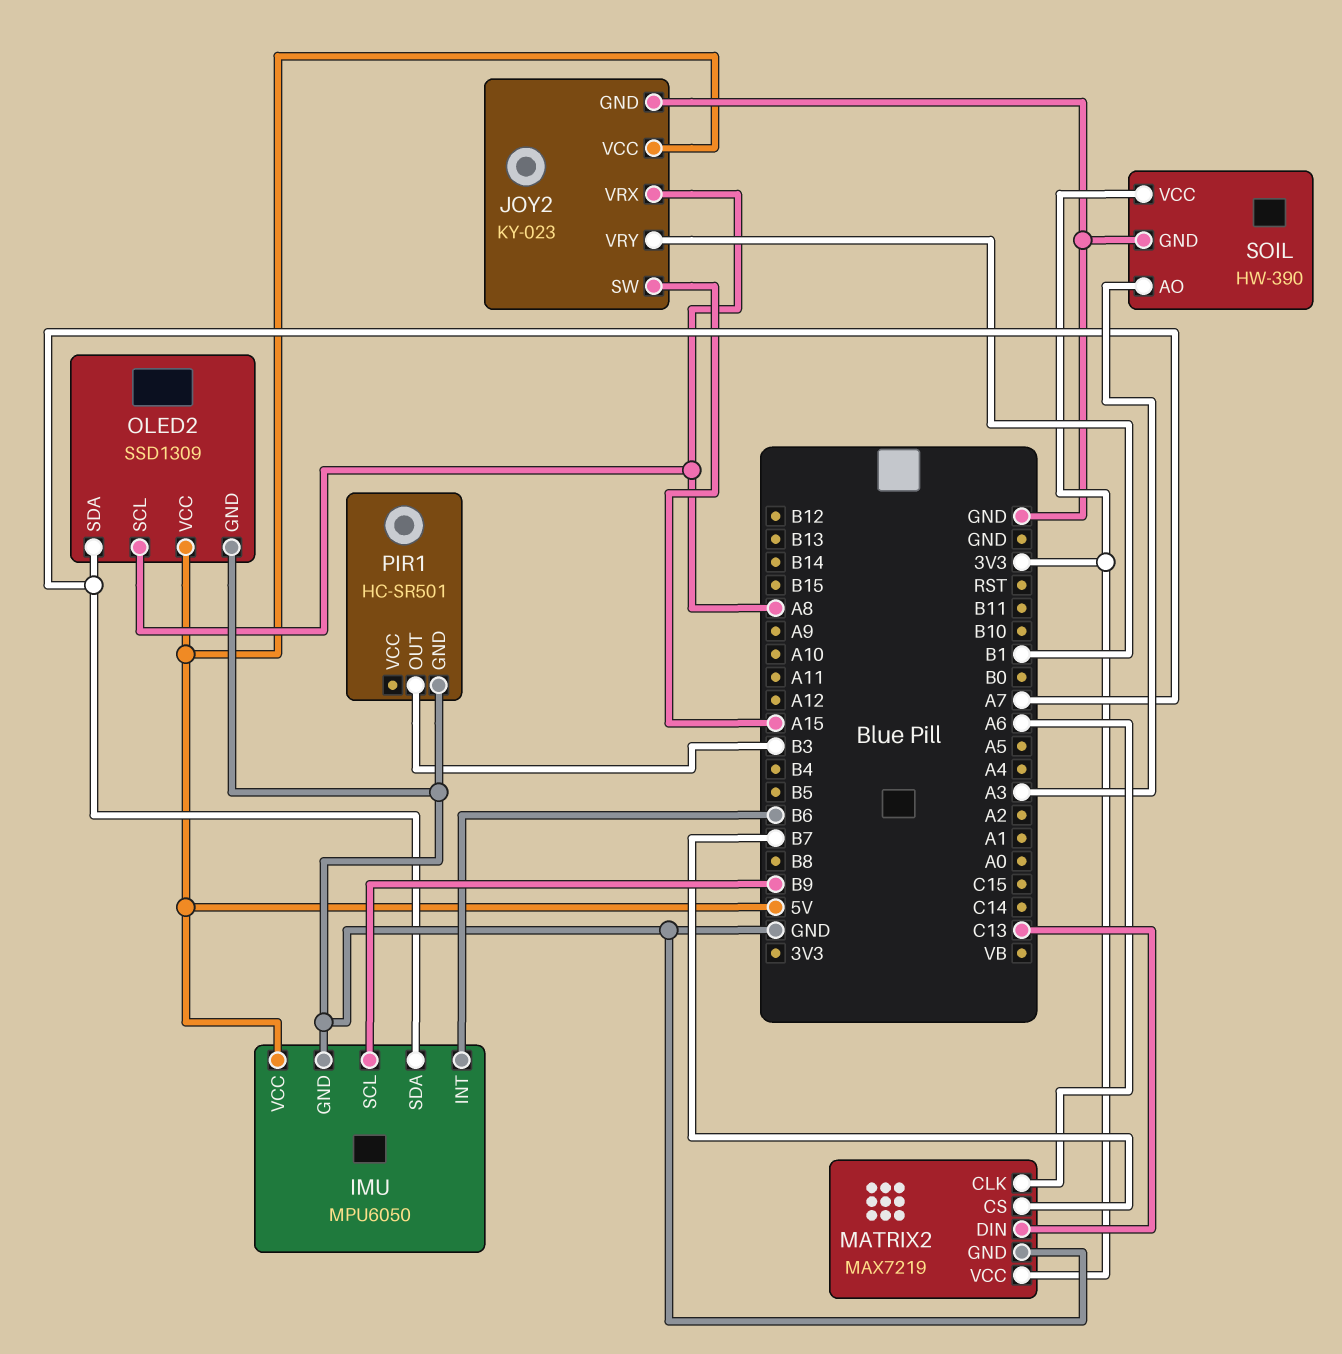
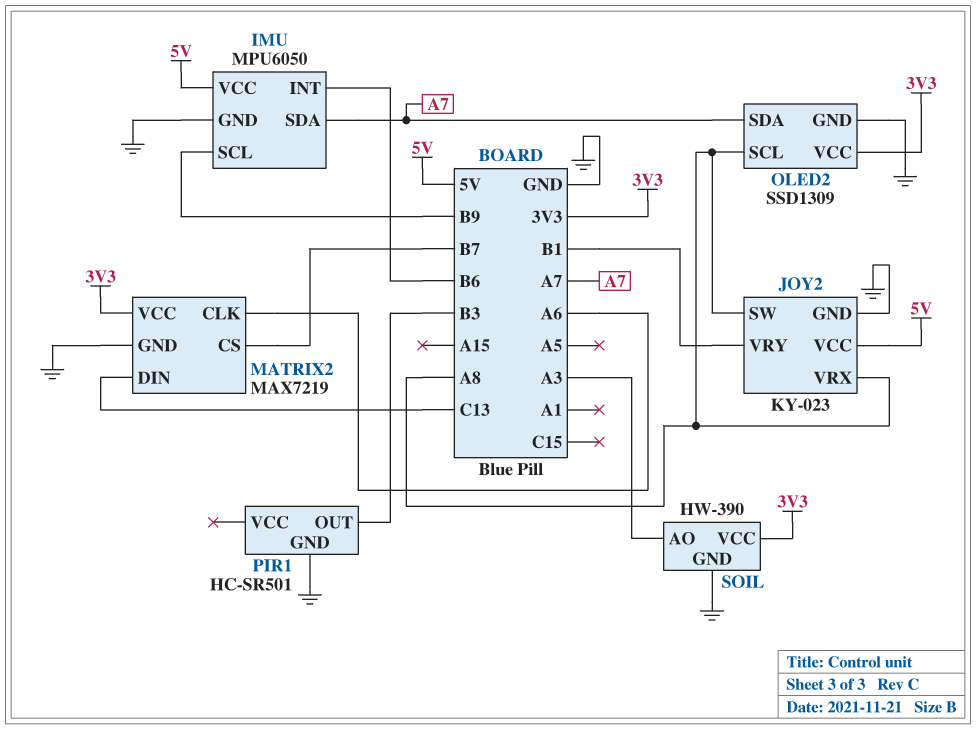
JOY2 pin SW: A15 -> A8
OLED2 pin VCC: 5V -> 3V3

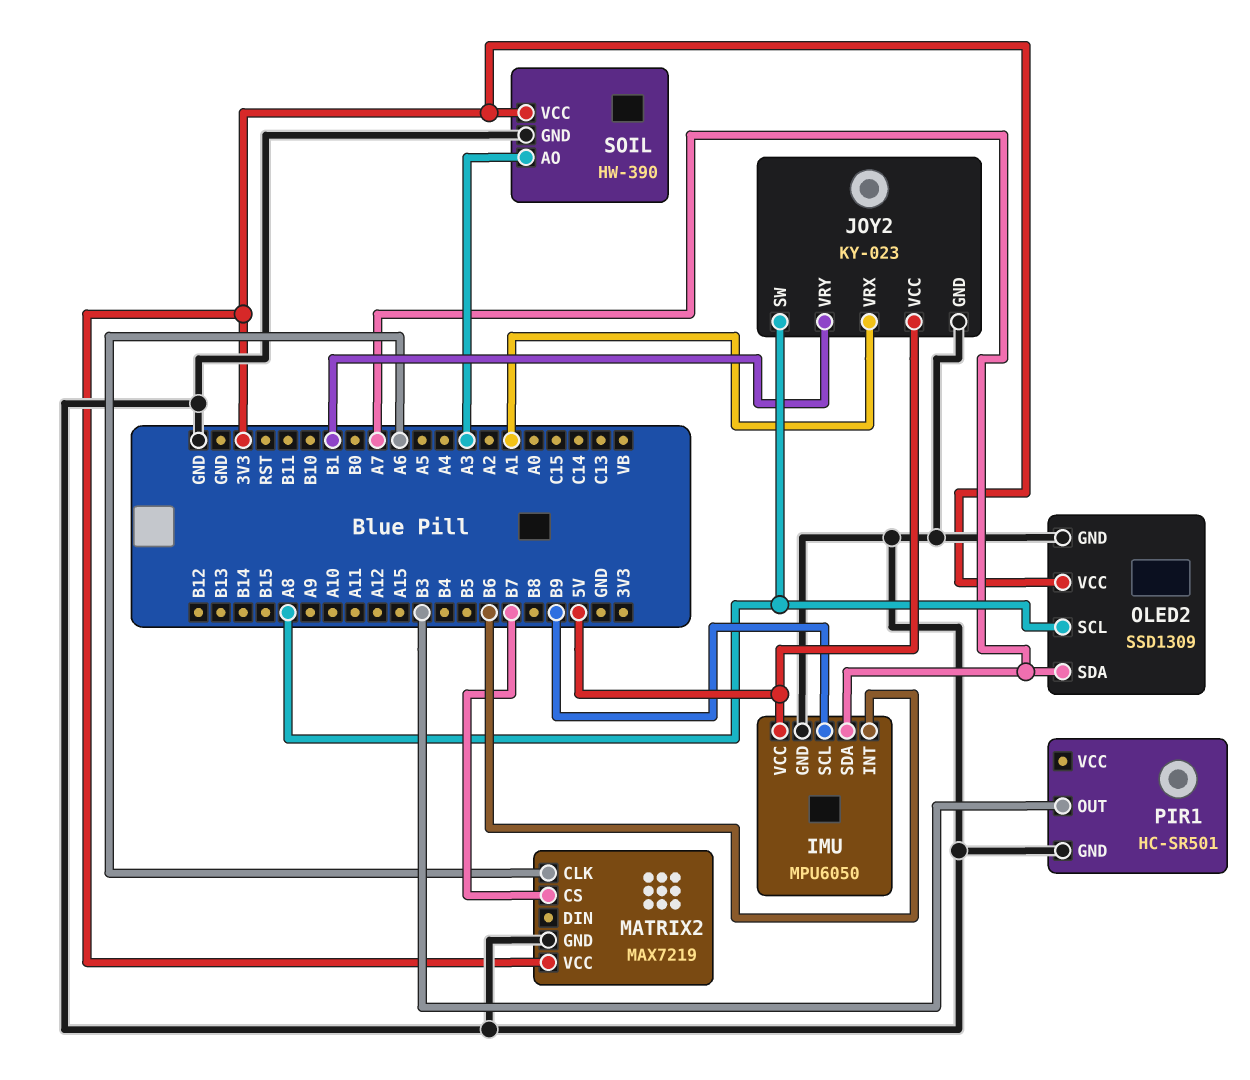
JOY2 pin VRX: A8 -> A1
MATRIX2 pin DIN: C13 -> none

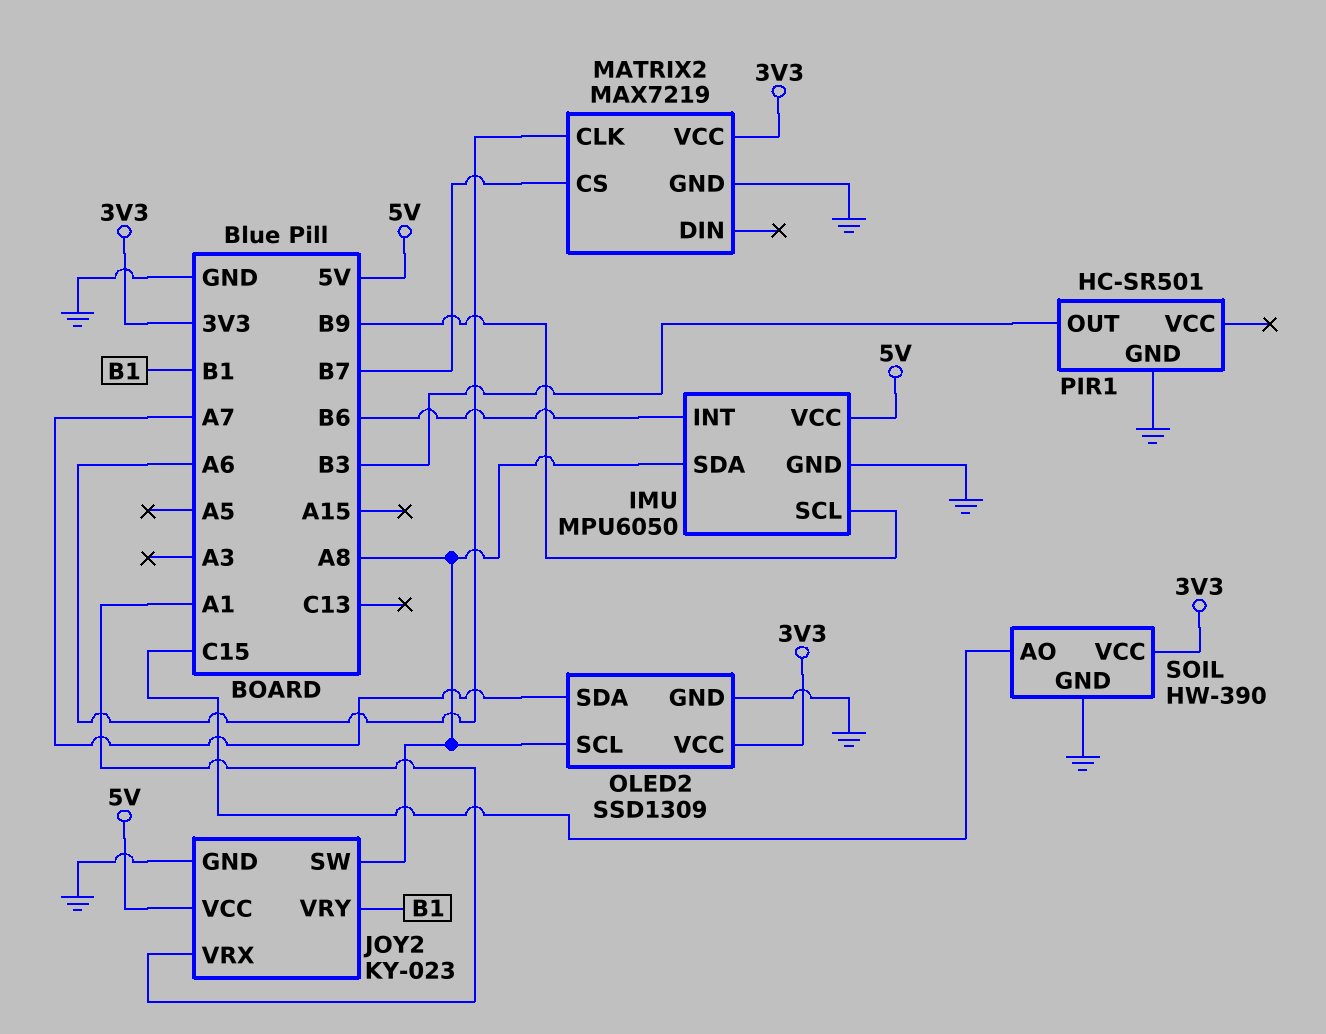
IMU pin SDA: A7 -> A8
SOIL pin AO: A3 -> C15

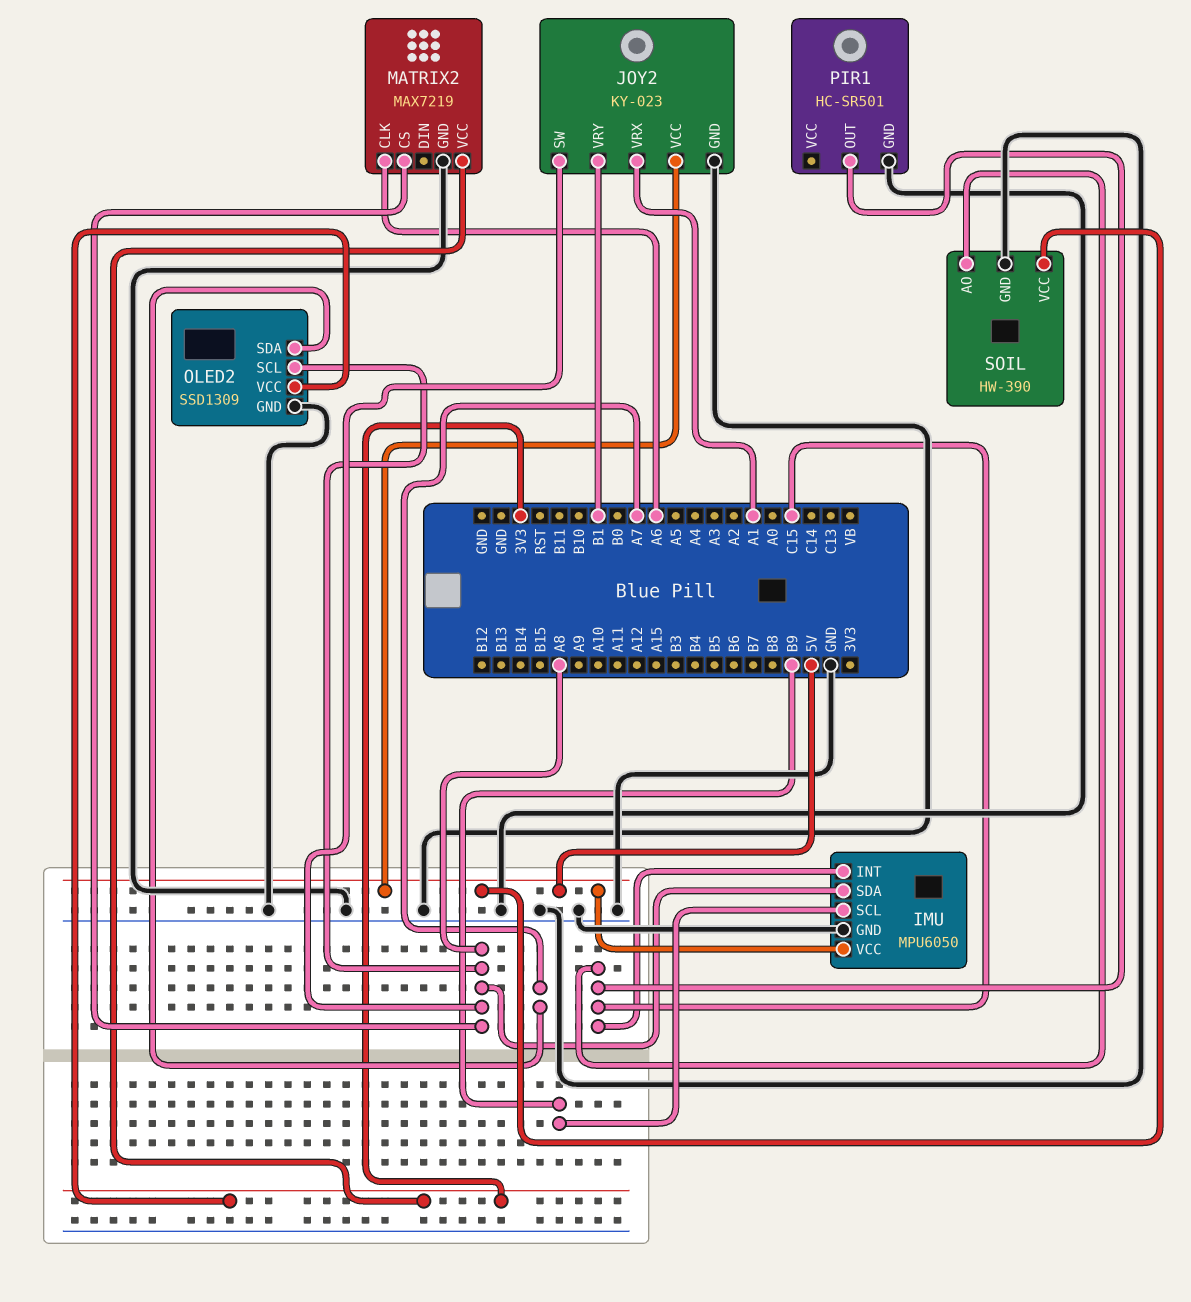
IMU pin INT: B6 -> C15
MATRIX2 pin CS: B7 -> A8
PIR1 pin OUT: B3 -> C15
SOIL pin VCC: 3V3 -> 5V

